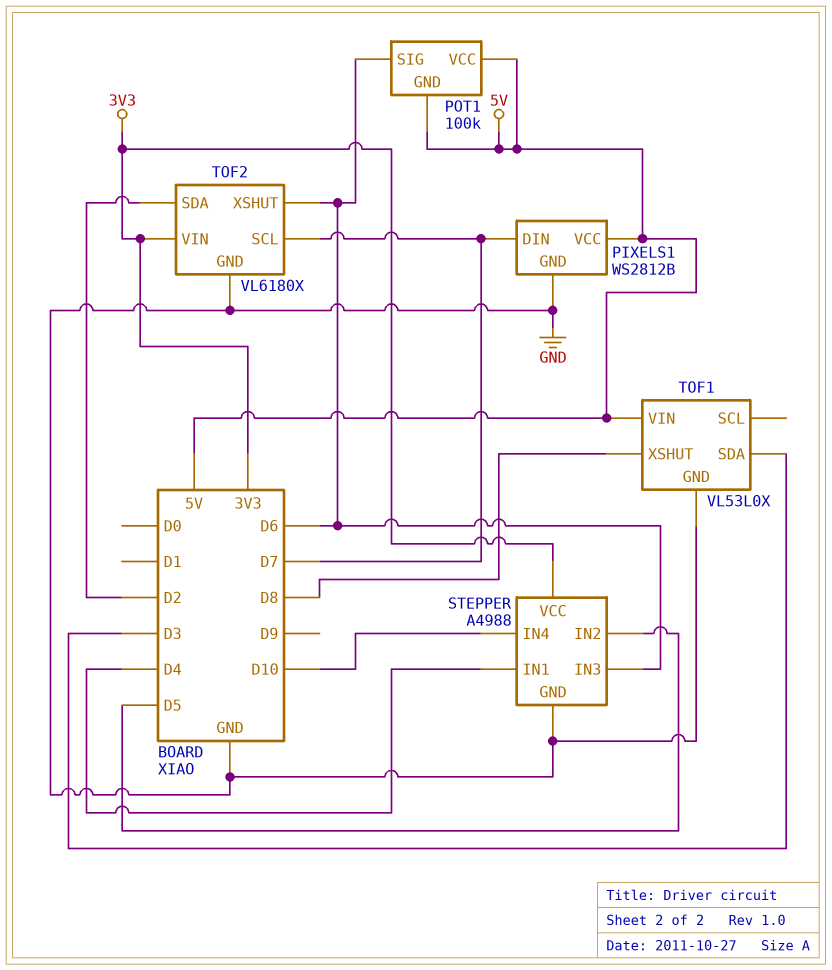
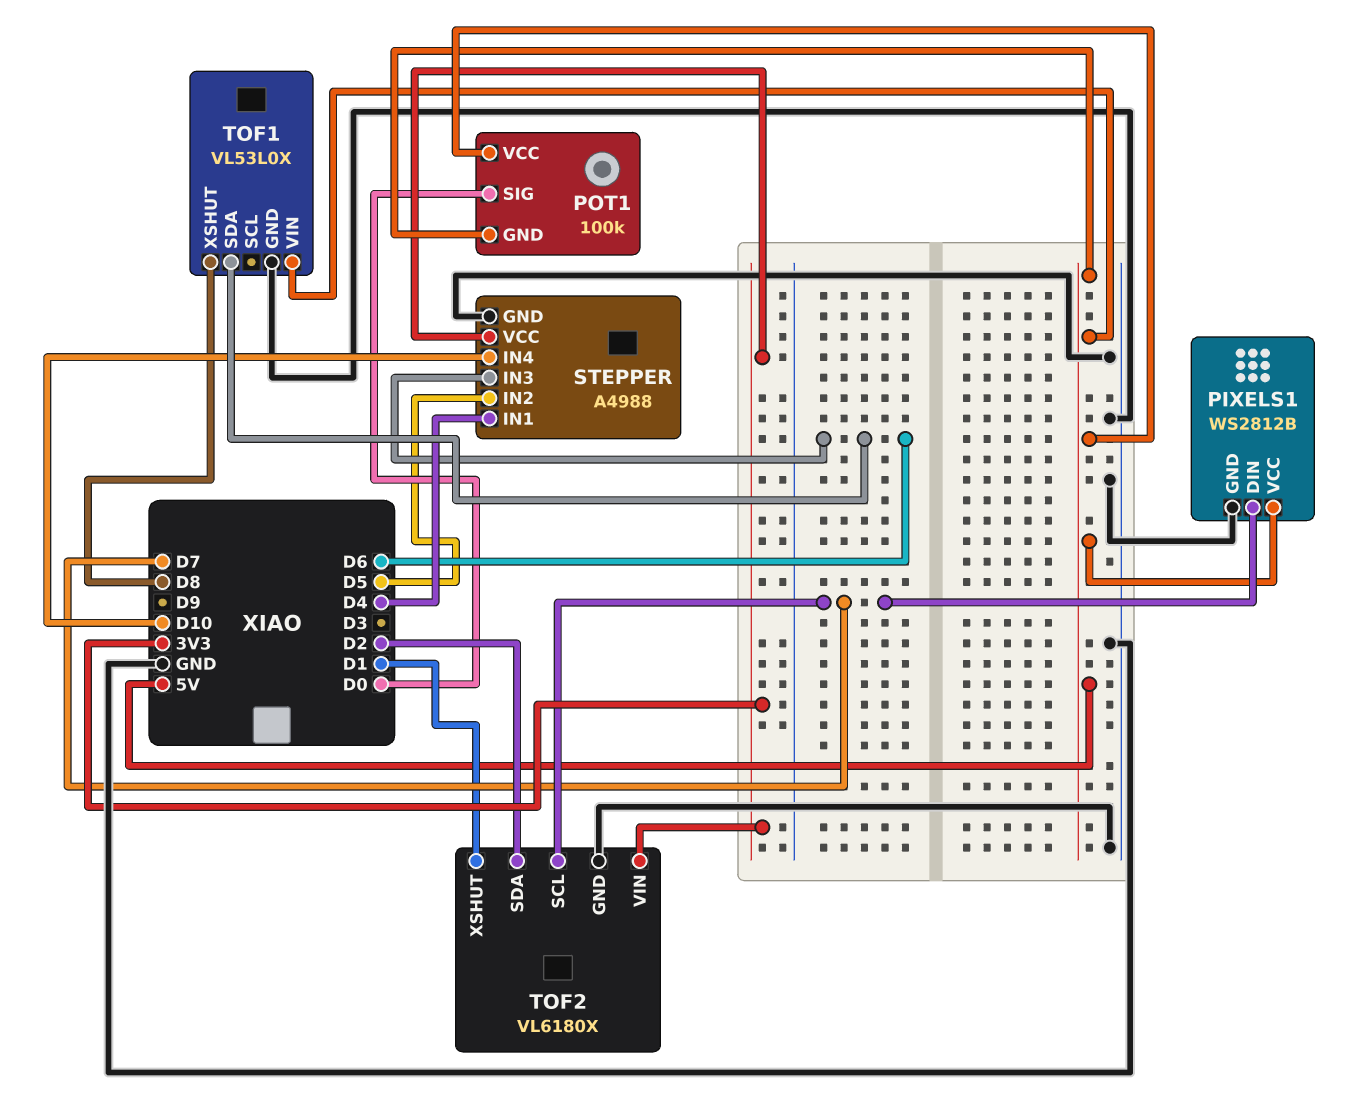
POT1 pin SIG: D6 -> D0
TOF1 pin SDA: D3 -> D6
TOF2 pin XSHUT: D6 -> D1

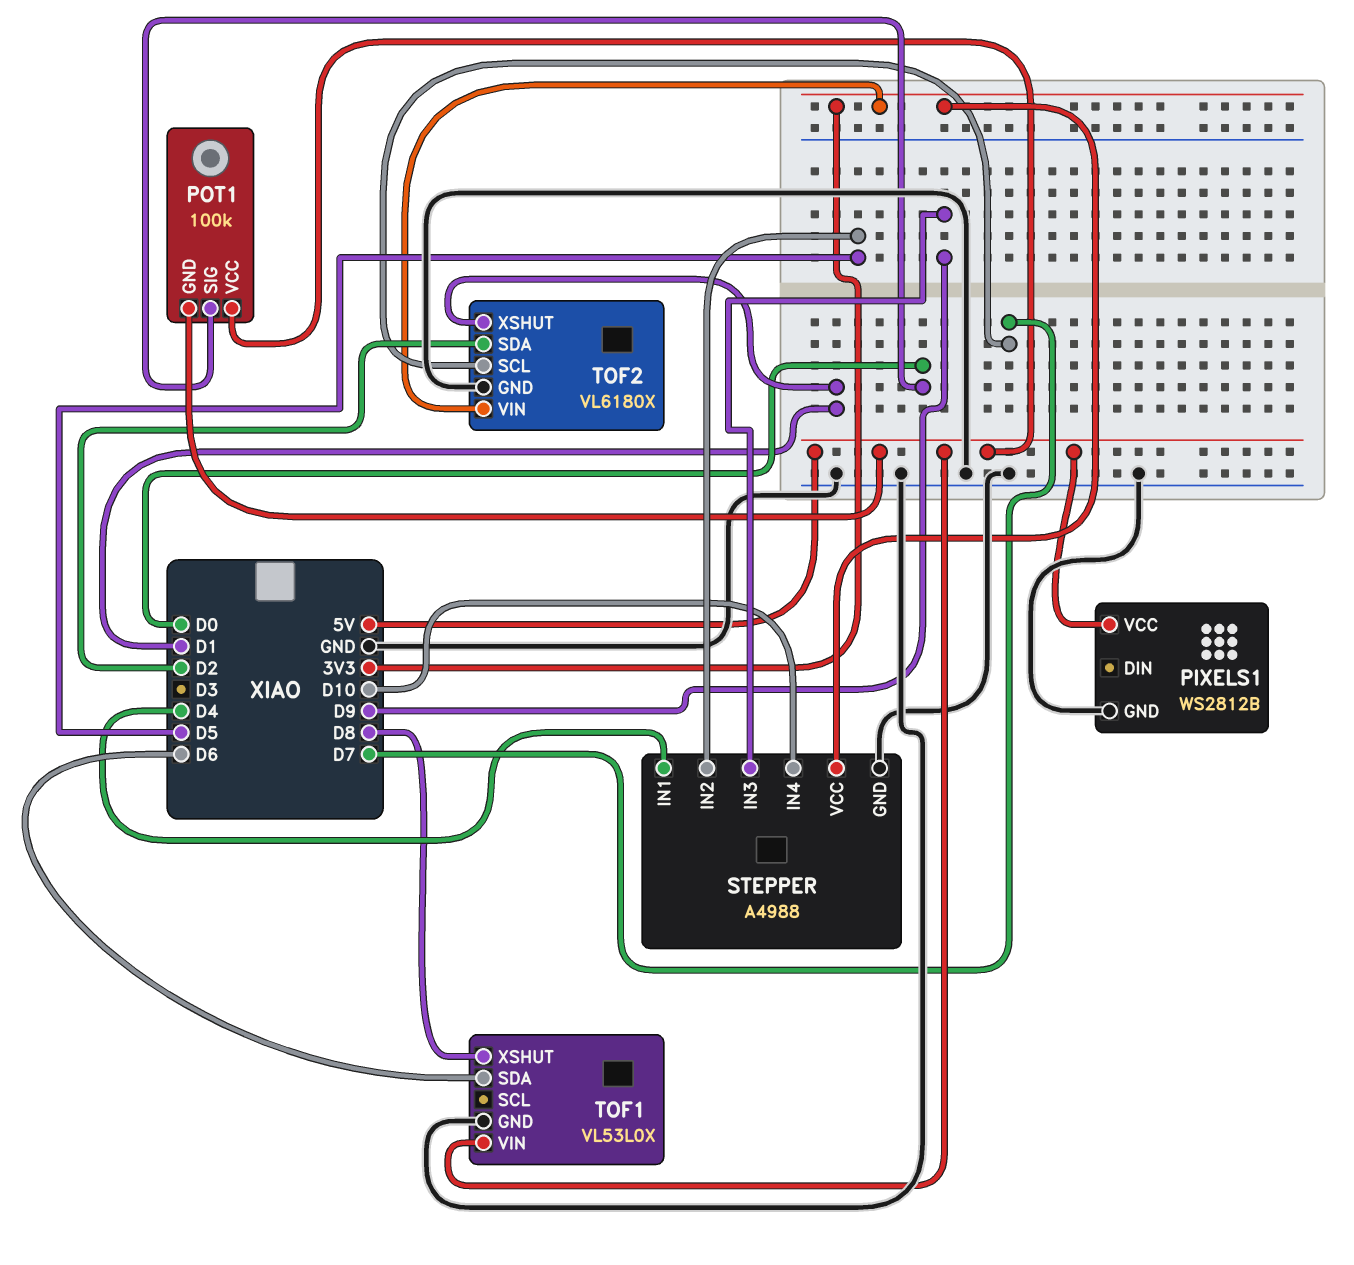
PIXELS1 pin DIN: D7 -> none
STEPPER pin IN3: D6 -> D9

